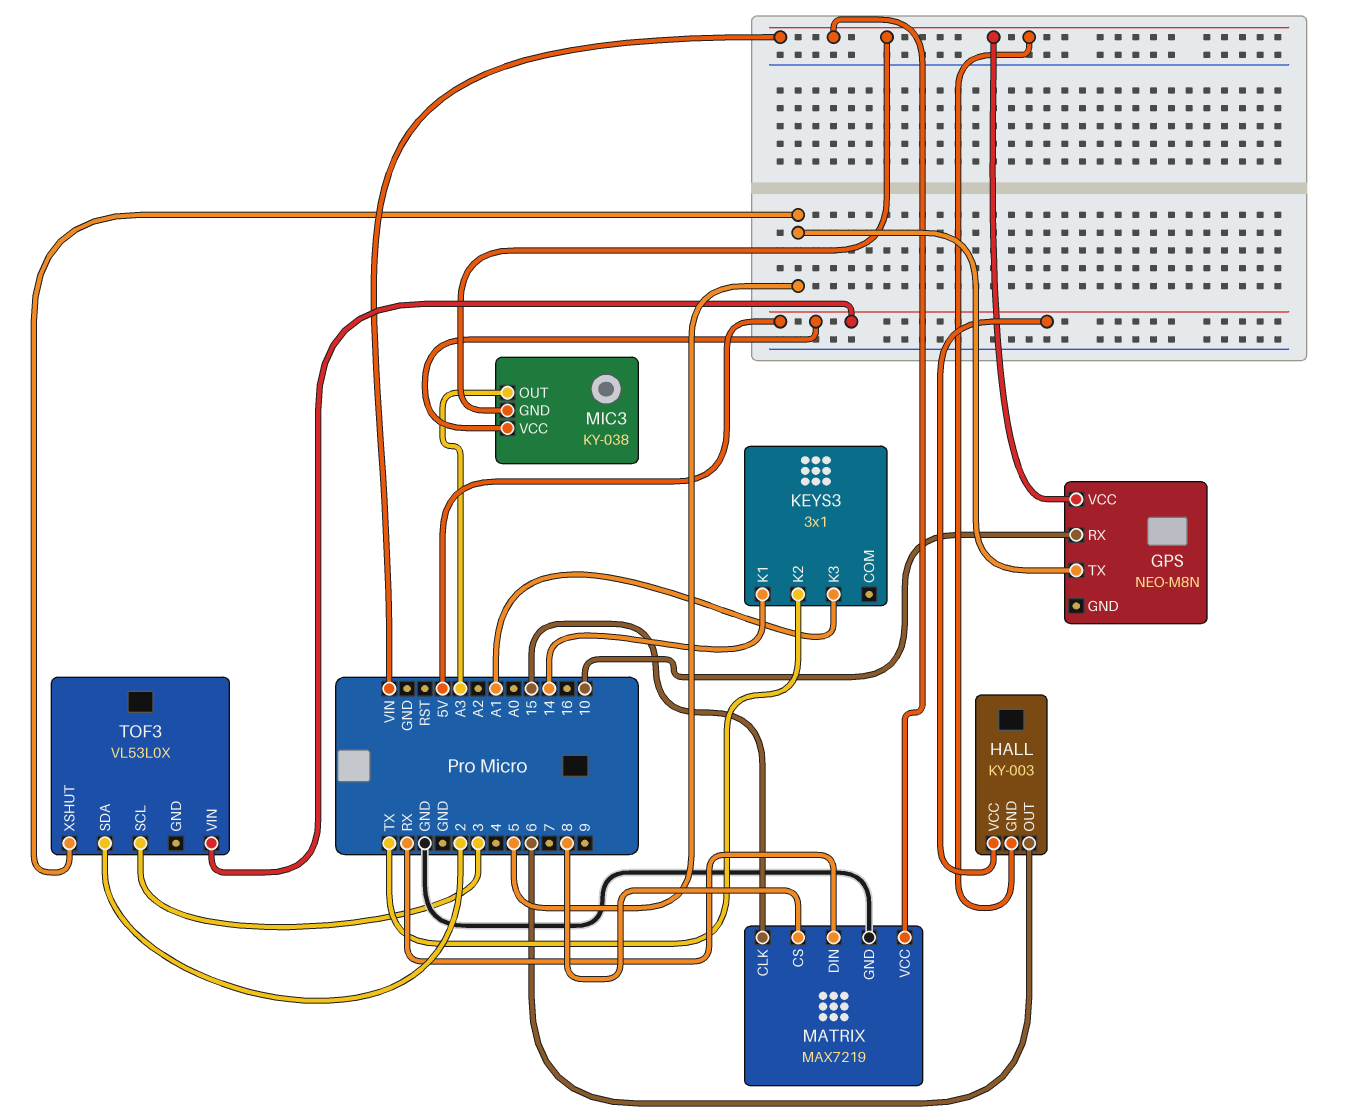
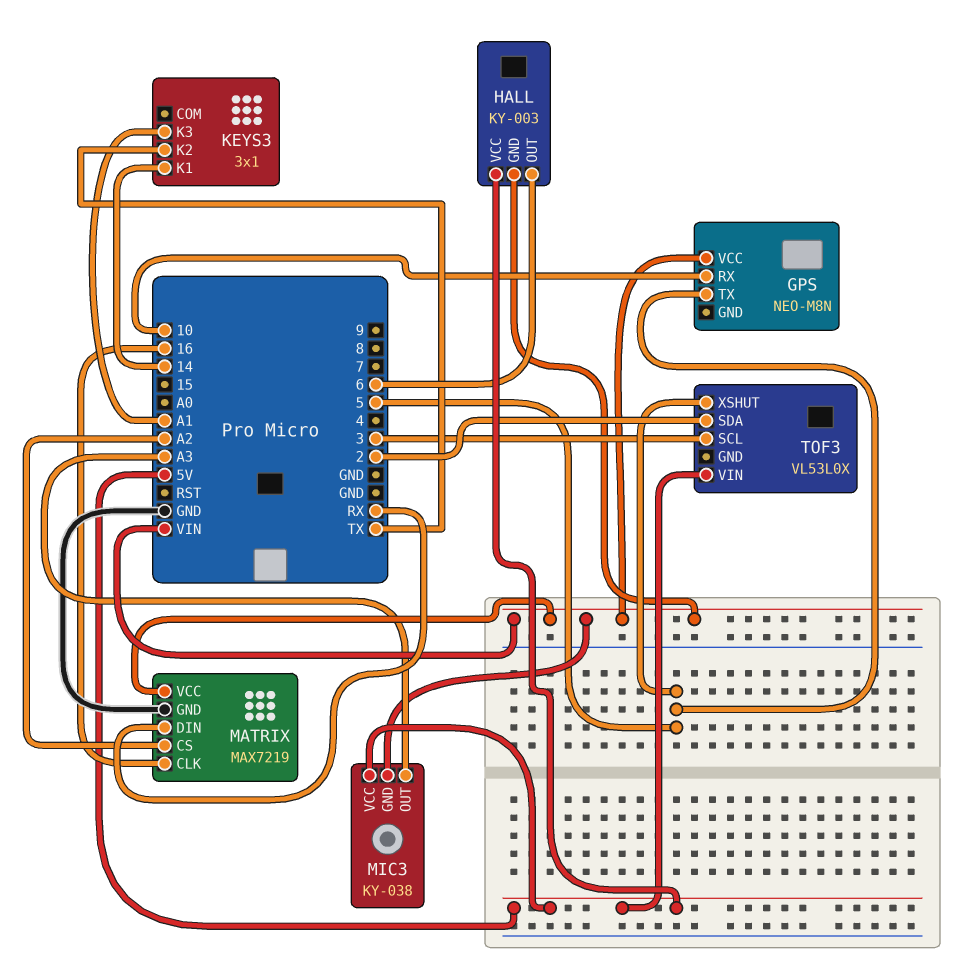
MATRIX pin CLK: 15 -> 16
MATRIX pin CS: 8 -> A2

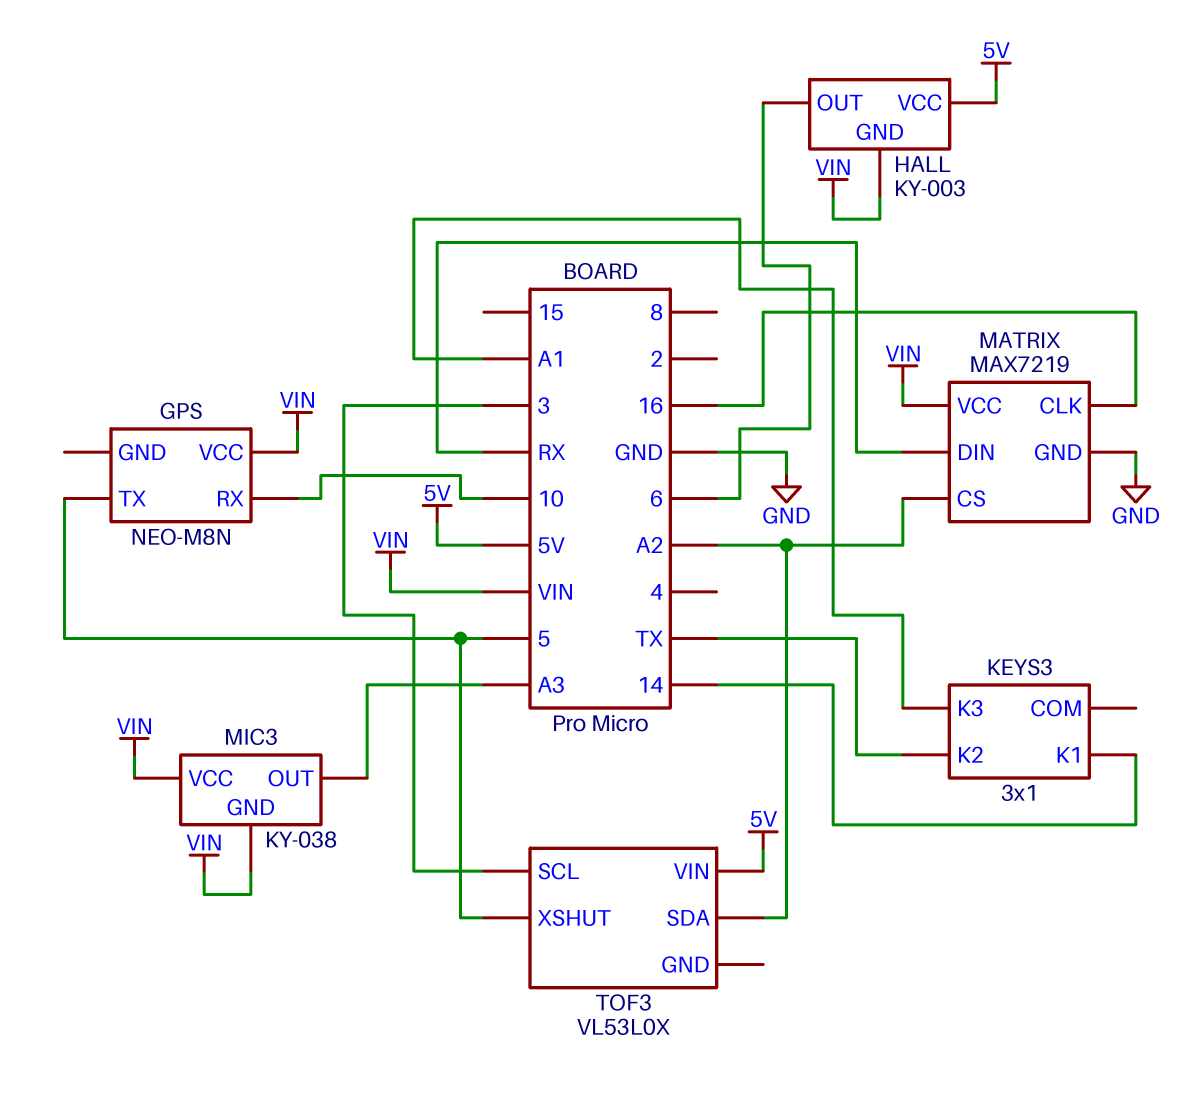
MIC3 pin VCC: 5V -> VIN
TOF3 pin SDA: 2 -> A2

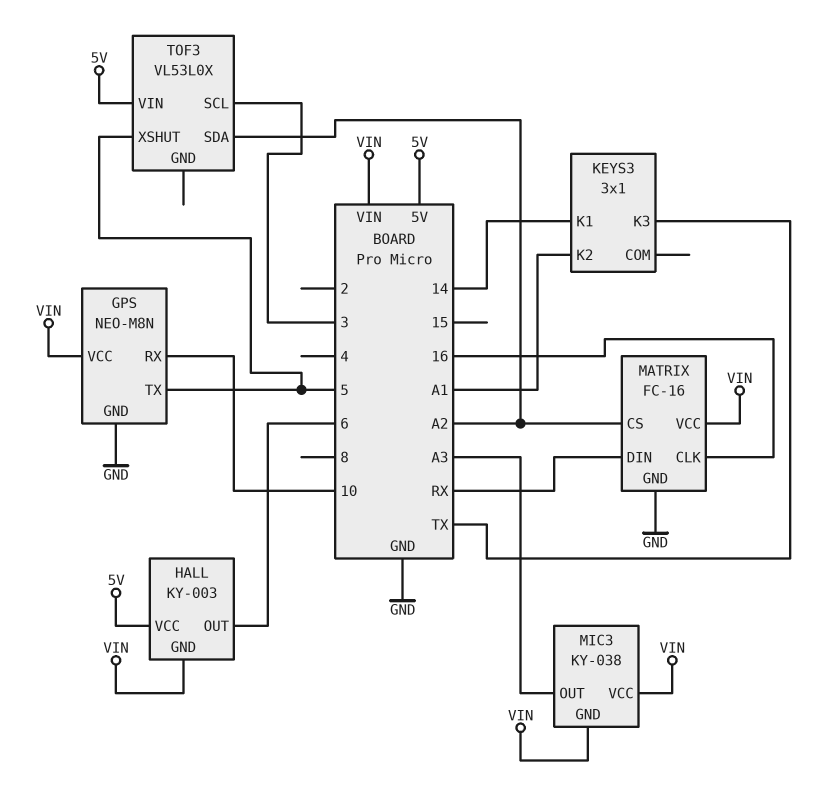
GPS pin GND: none -> GND
KEYS3 pin K2: TX -> A1
KEYS3 pin K3: A1 -> TX
MATRIX: MAX7219 -> FC-16

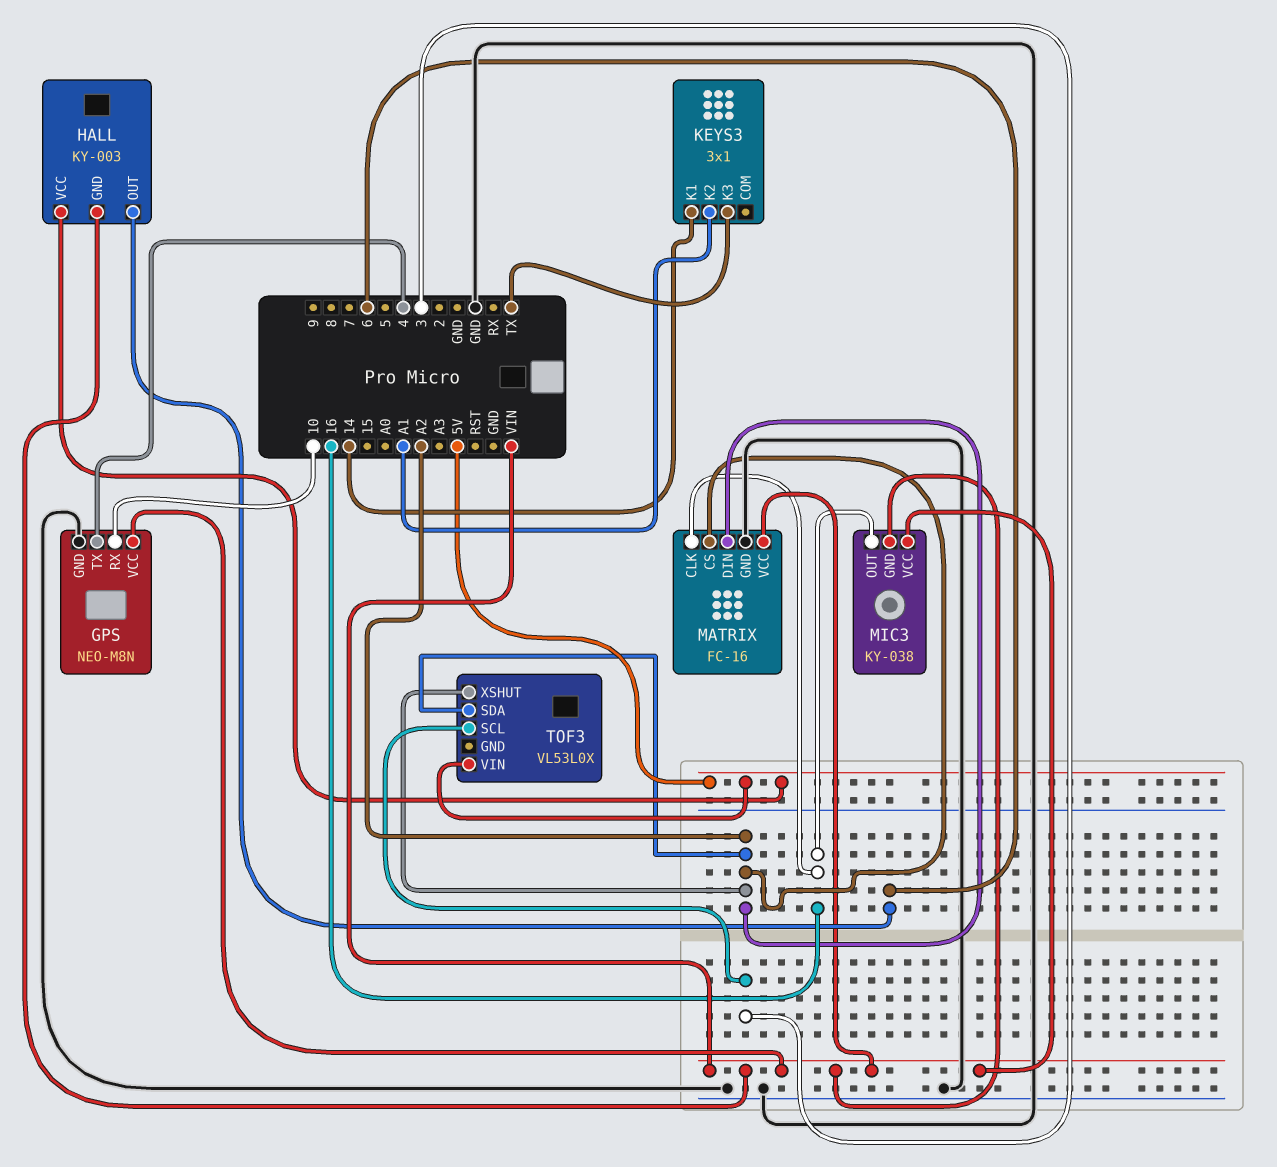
GPS pin TX: 5 -> 4
MATRIX pin DIN: RX -> A2
MIC3 pin OUT: A3 -> 16
TOF3 pin XSHUT: 5 -> A2

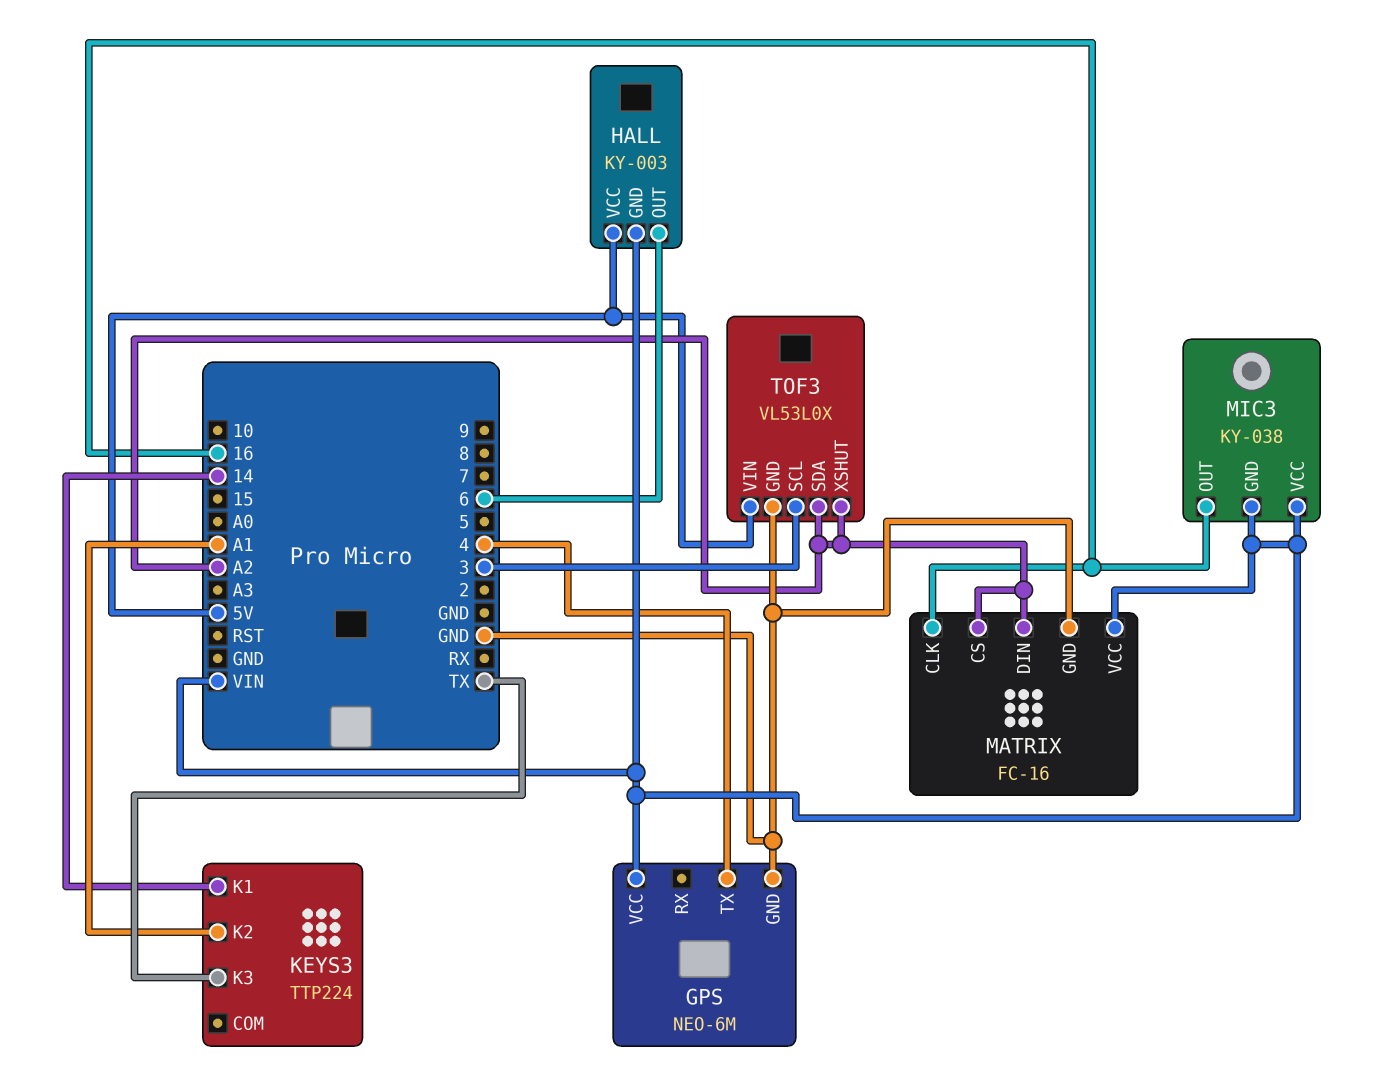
GPS: NEO-M8N -> NEO-6M
GPS pin RX: 10 -> none
KEYS3: 3x1 -> TTP224
TOF3 pin GND: none -> GND

